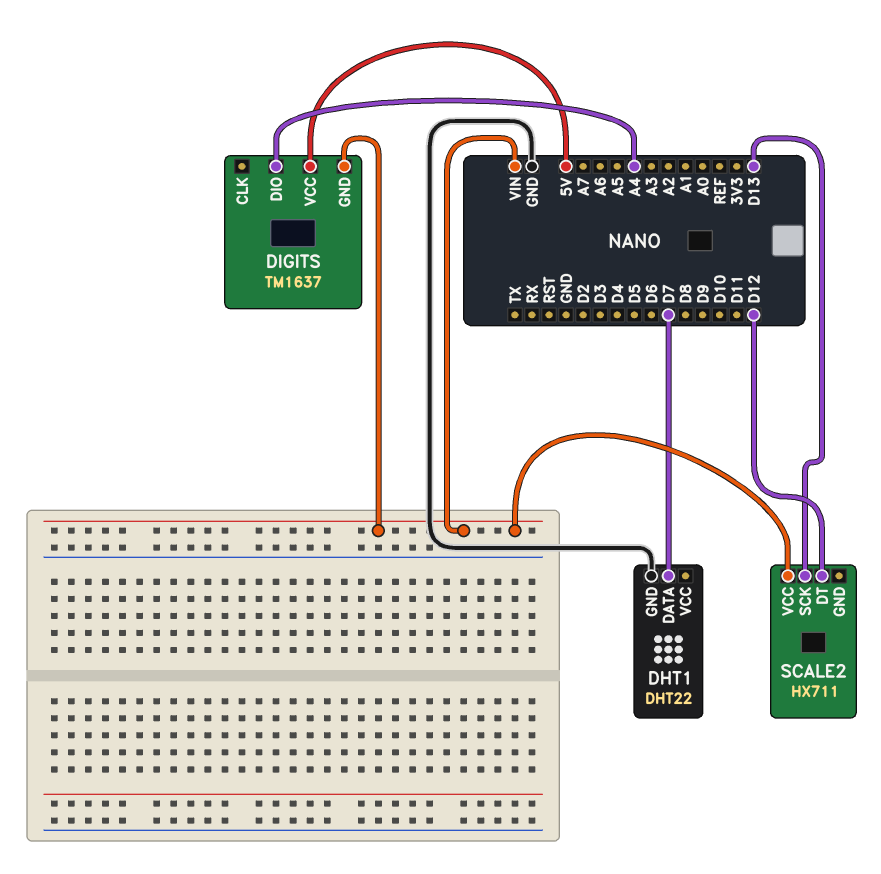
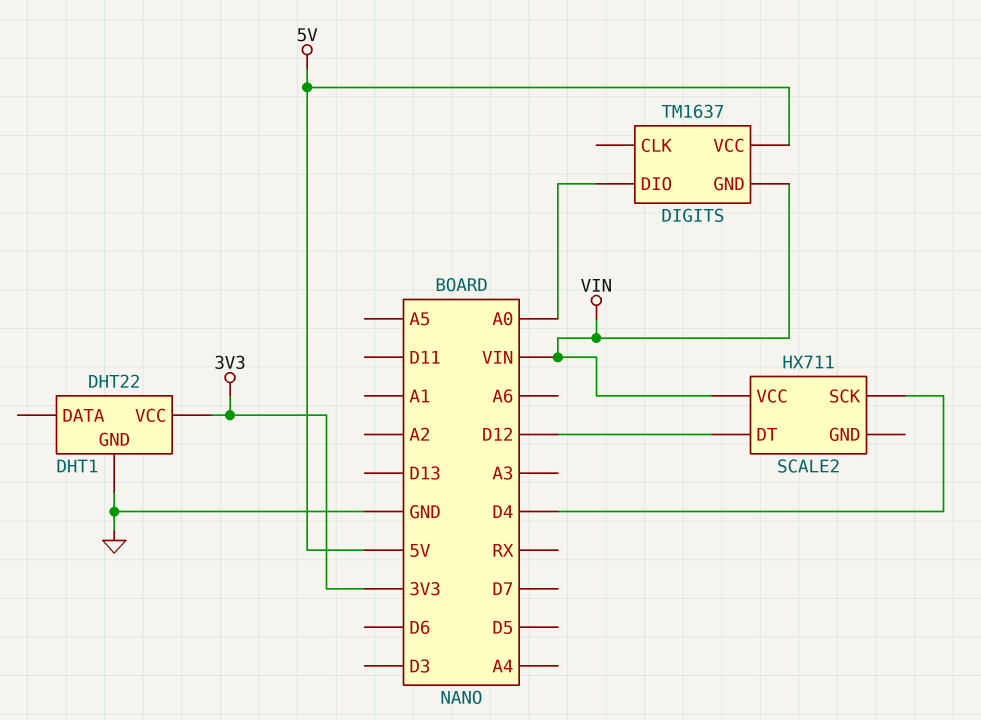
DHT1 pin DATA: D7 -> none
DHT1 pin VCC: none -> 3V3
DIGITS pin DIO: A4 -> A0
SCALE2 pin SCK: D13 -> D4

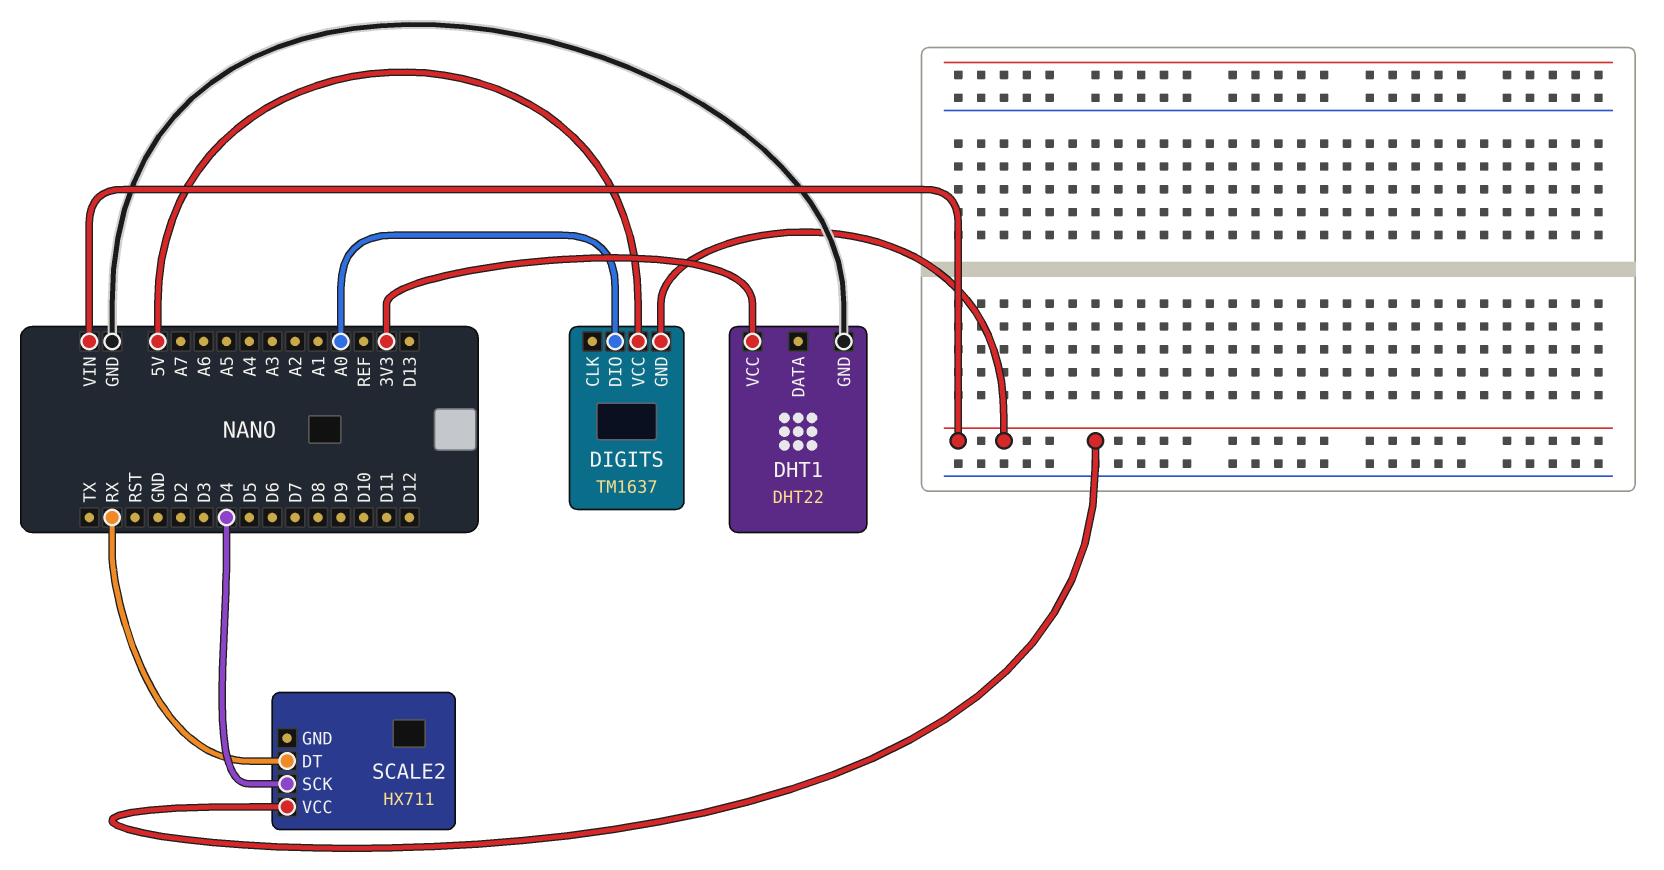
SCALE2 pin DT: D12 -> RX

